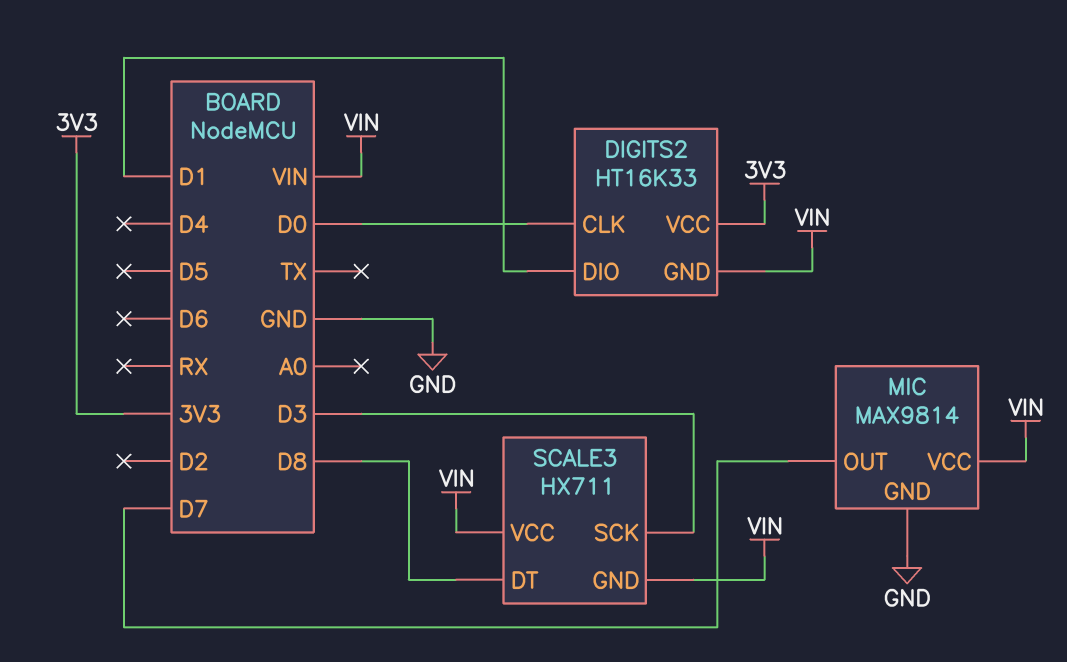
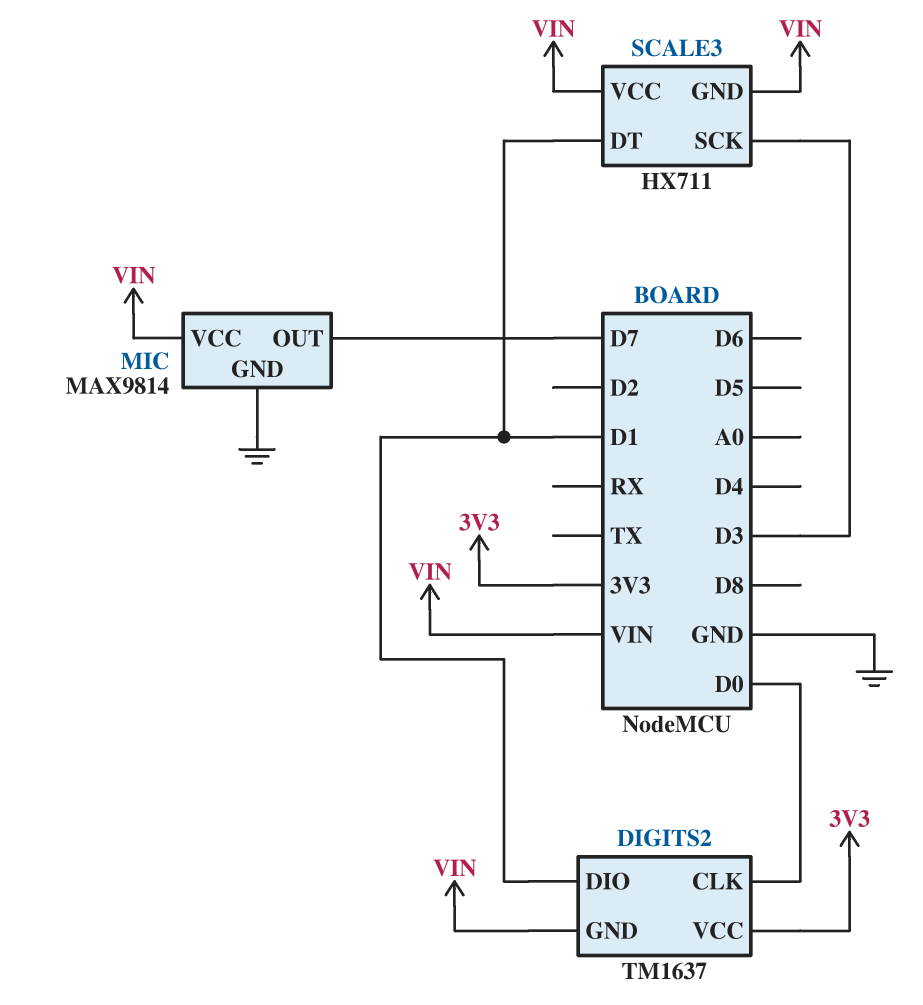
DIGITS2: HT16K33 -> TM1637
SCALE3 pin DT: D8 -> D1

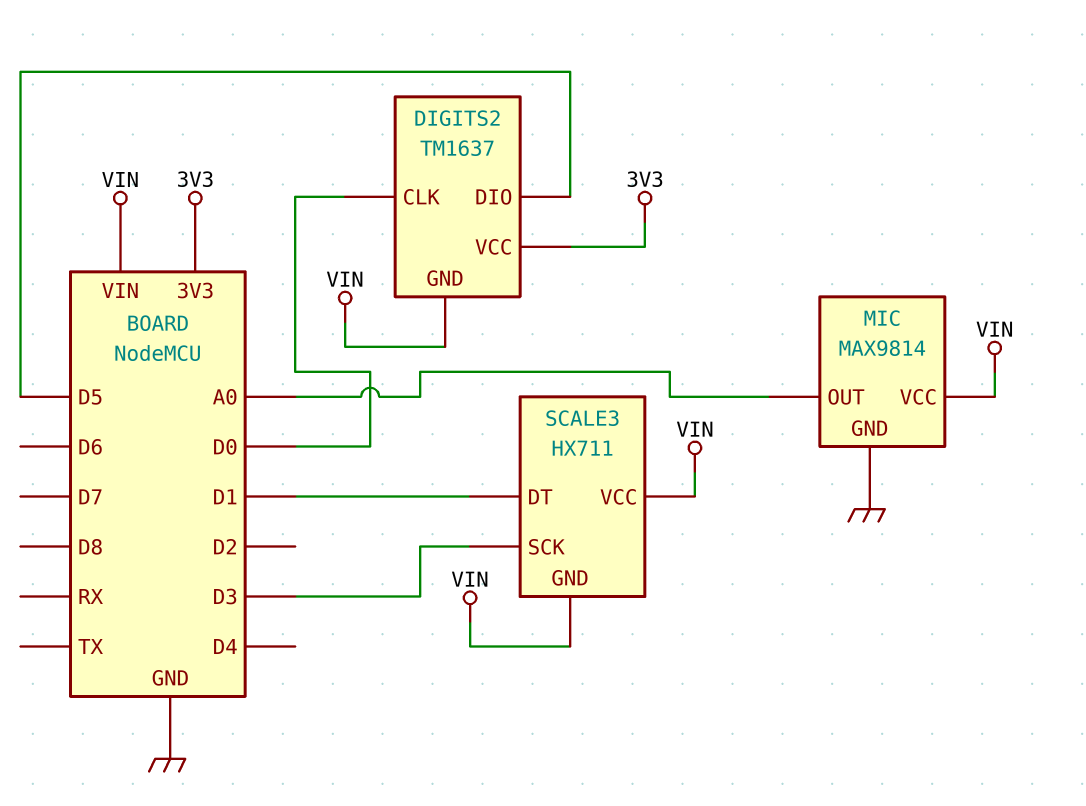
DIGITS2 pin DIO: D1 -> D5
MIC pin OUT: D7 -> A0

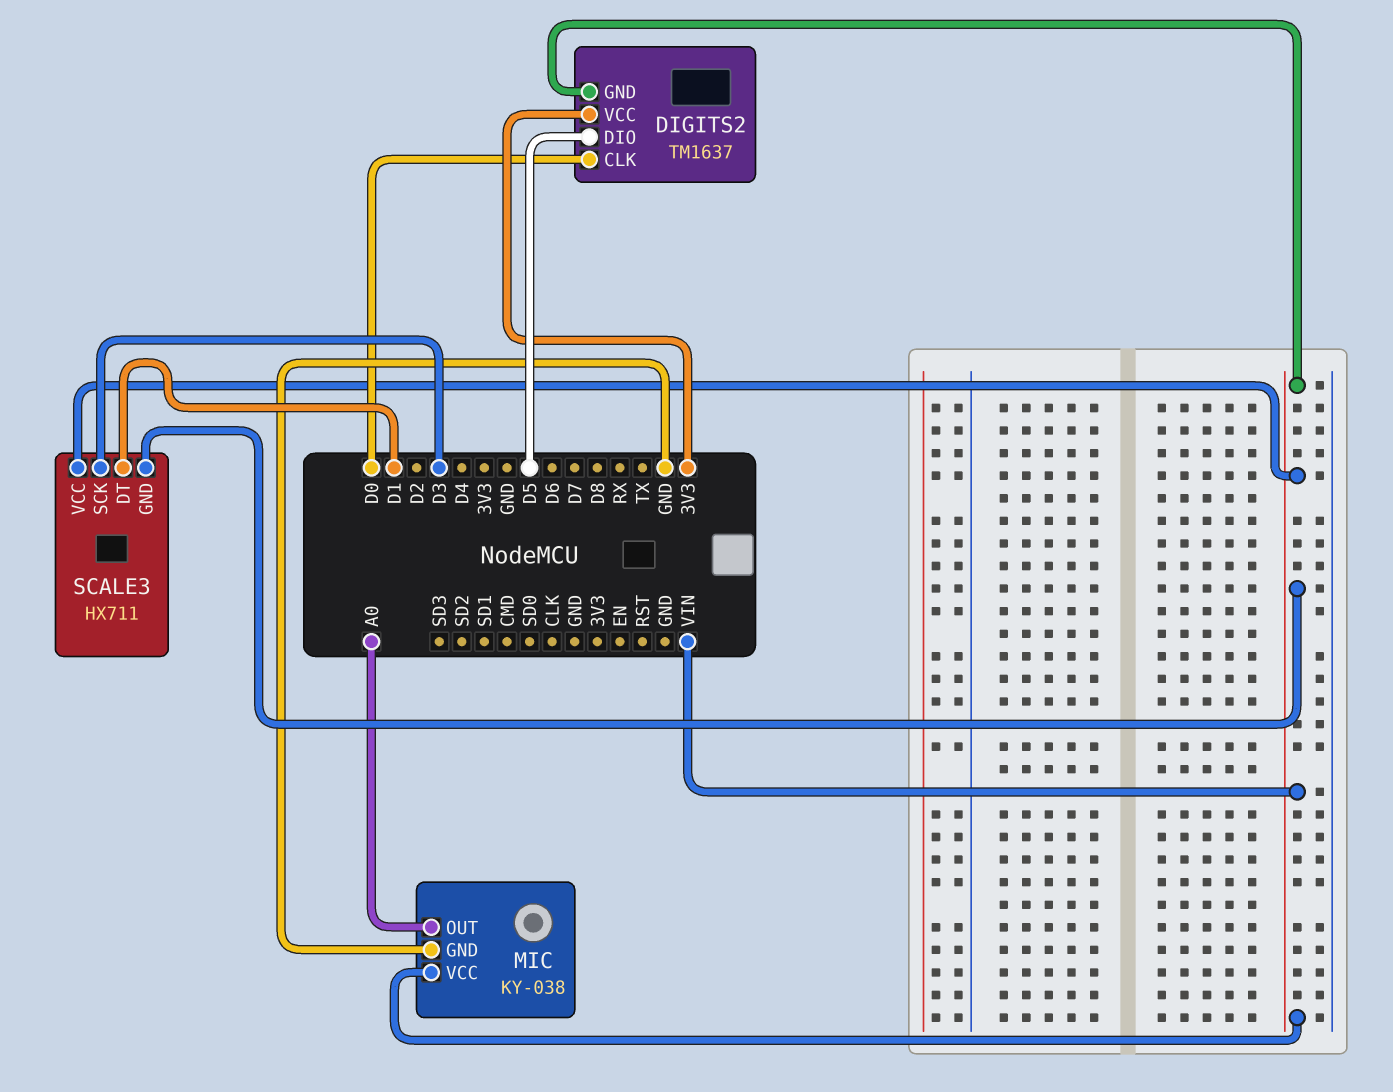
MIC: MAX9814 -> KY-038

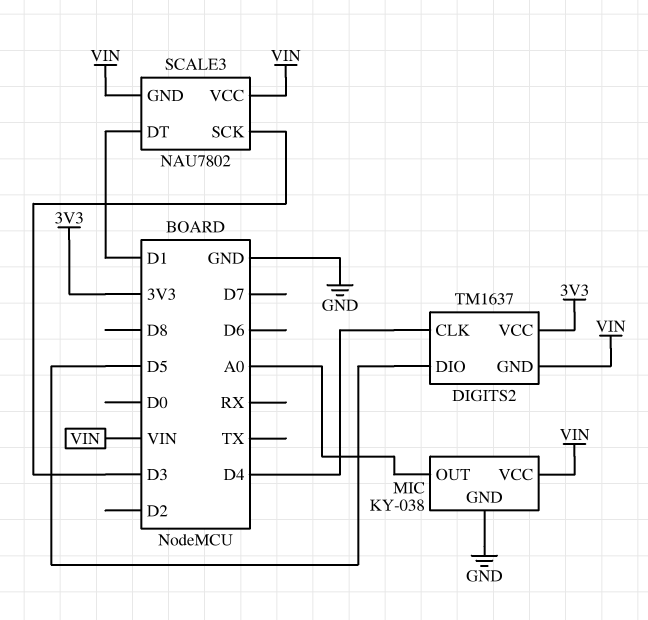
DIGITS2 pin CLK: D0 -> D4
SCALE3: HX711 -> NAU7802

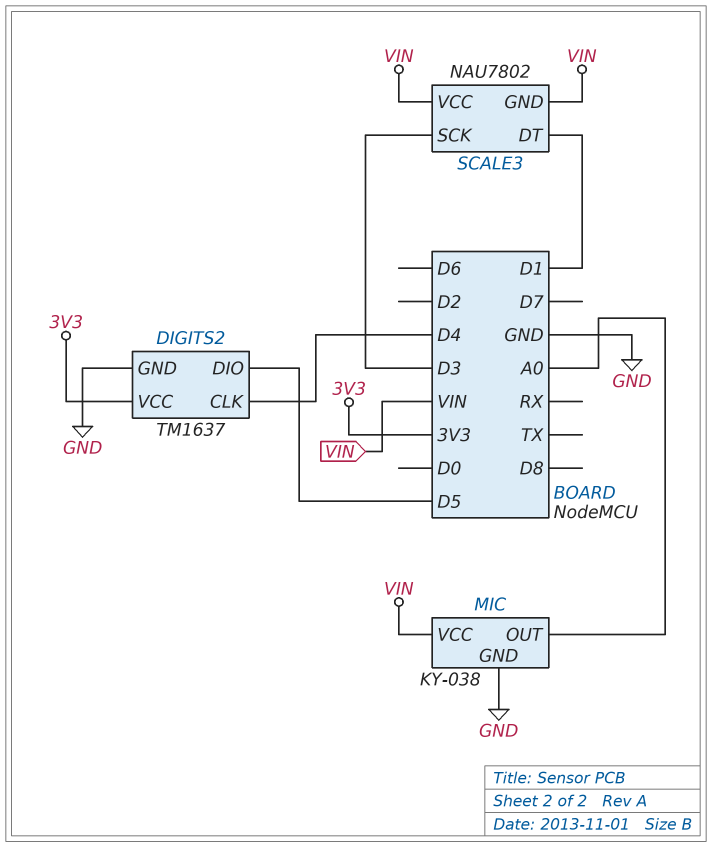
DIGITS2 pin GND: VIN -> GND

